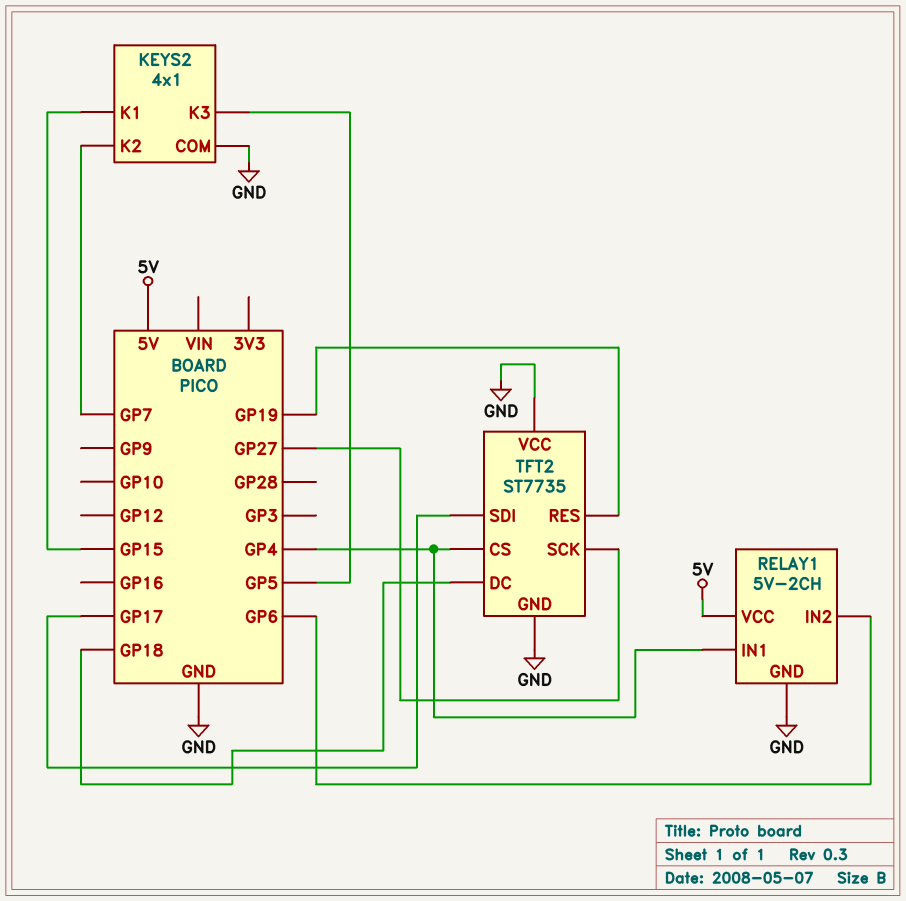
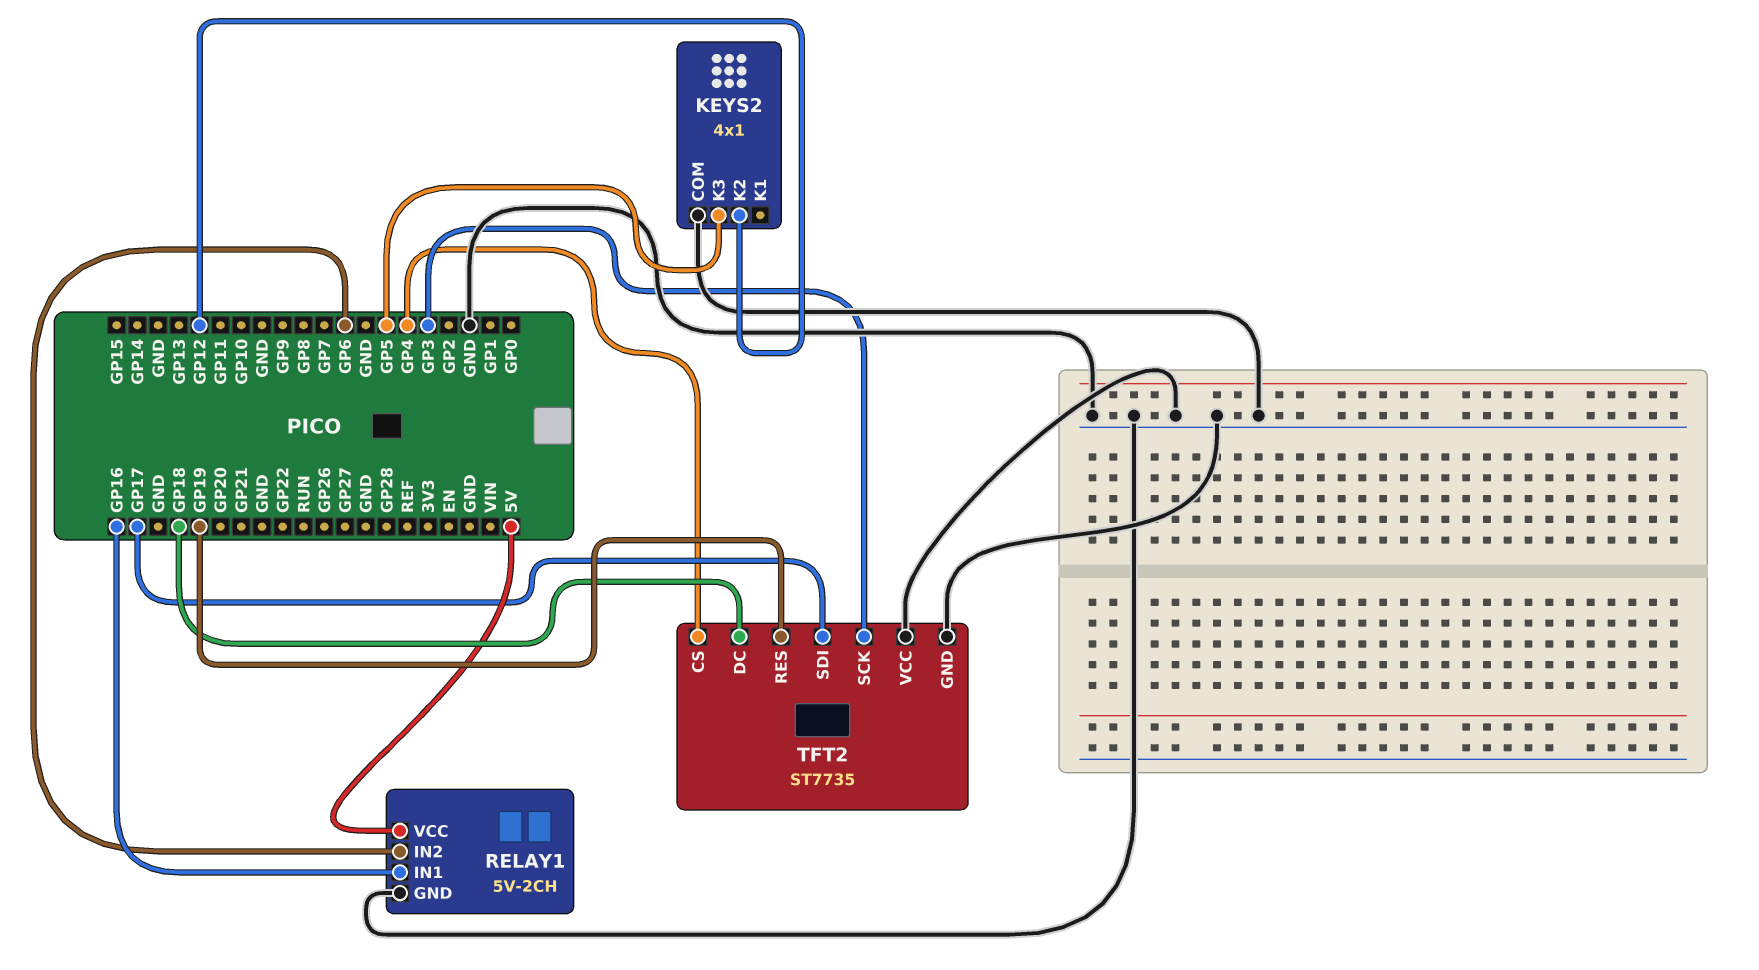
KEYS2 pin K1: GP15 -> none
KEYS2 pin K2: GP7 -> GP12
RELAY1 pin IN1: GP4 -> GP16
TFT2 pin SCK: GP27 -> GP3

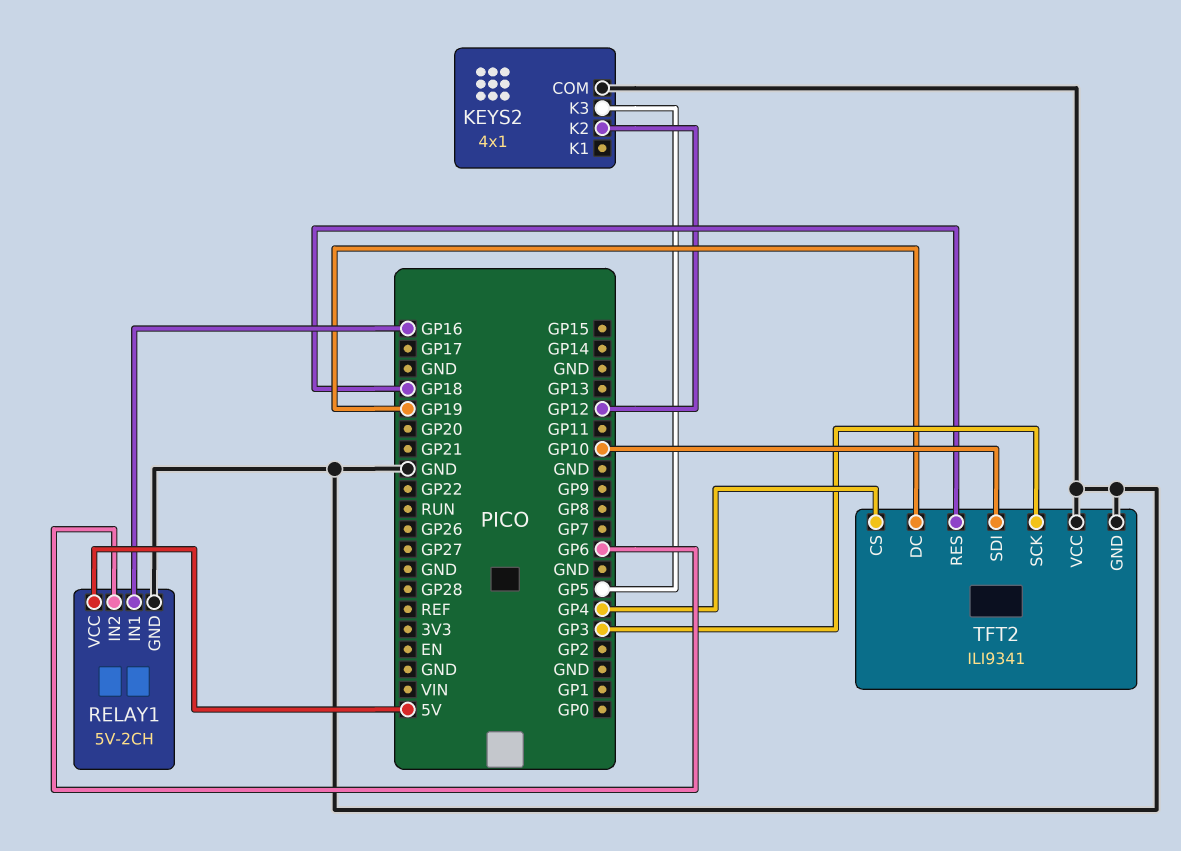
TFT2: ST7735 -> ILI9341
TFT2 pin DC: GP18 -> GP19
TFT2 pin RES: GP19 -> GP18
TFT2 pin SDI: GP17 -> GP10

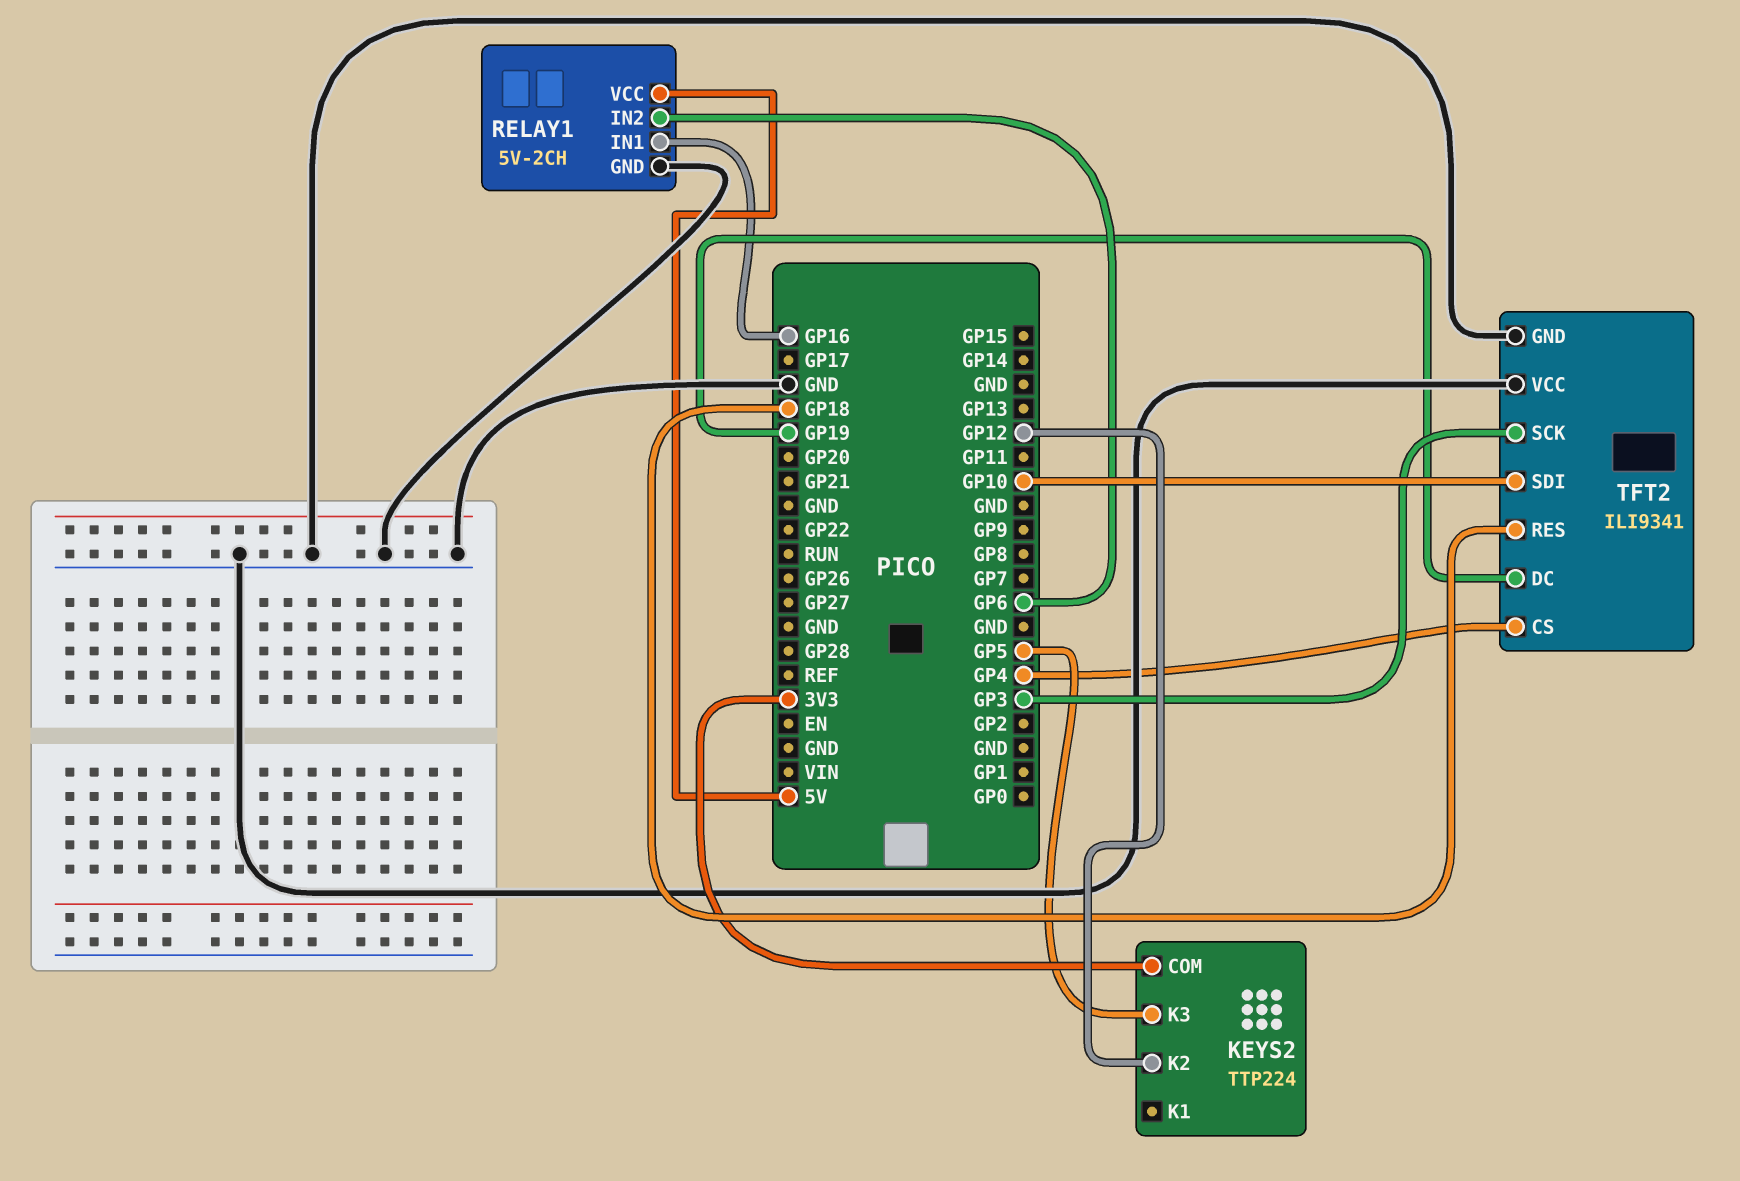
KEYS2: 4x1 -> TTP224
KEYS2 pin COM: GND -> 3V3

